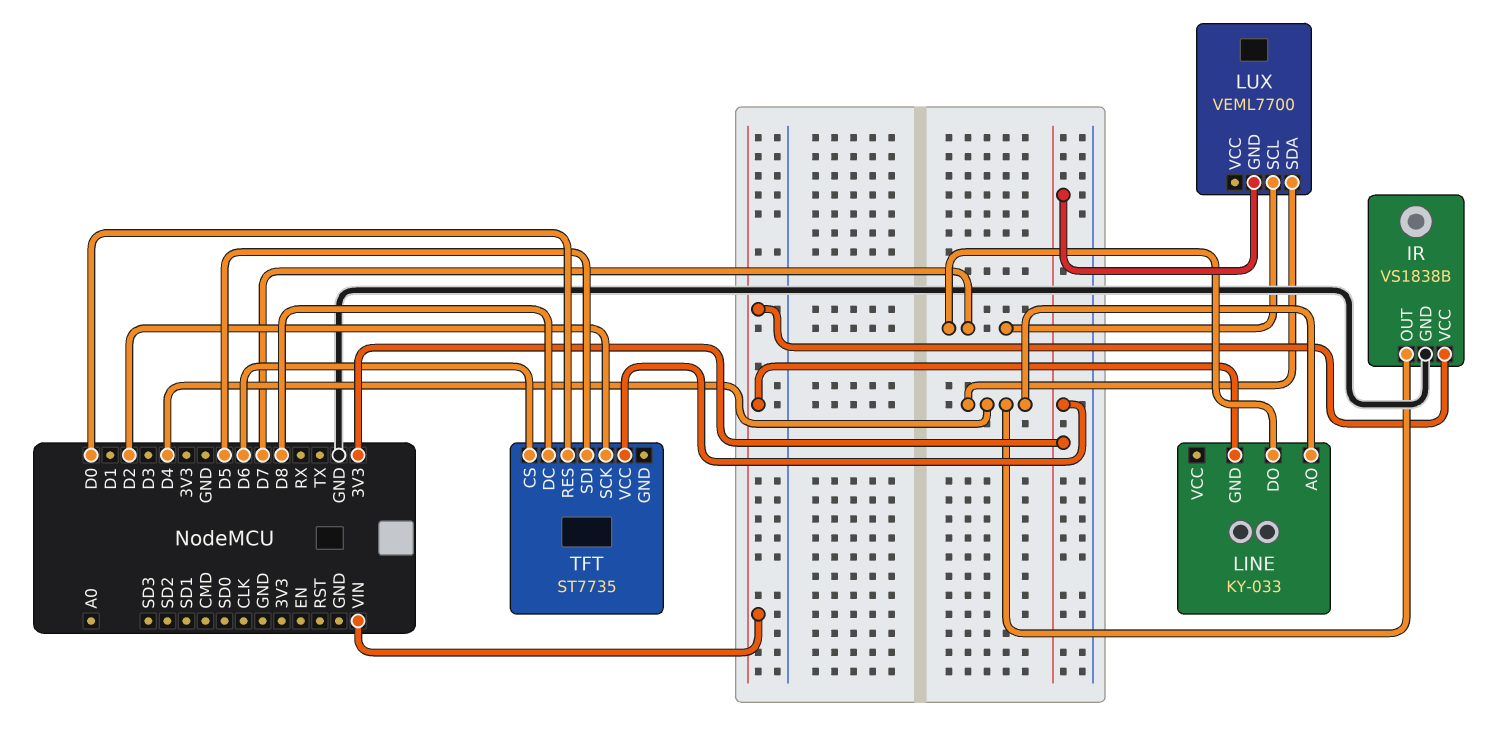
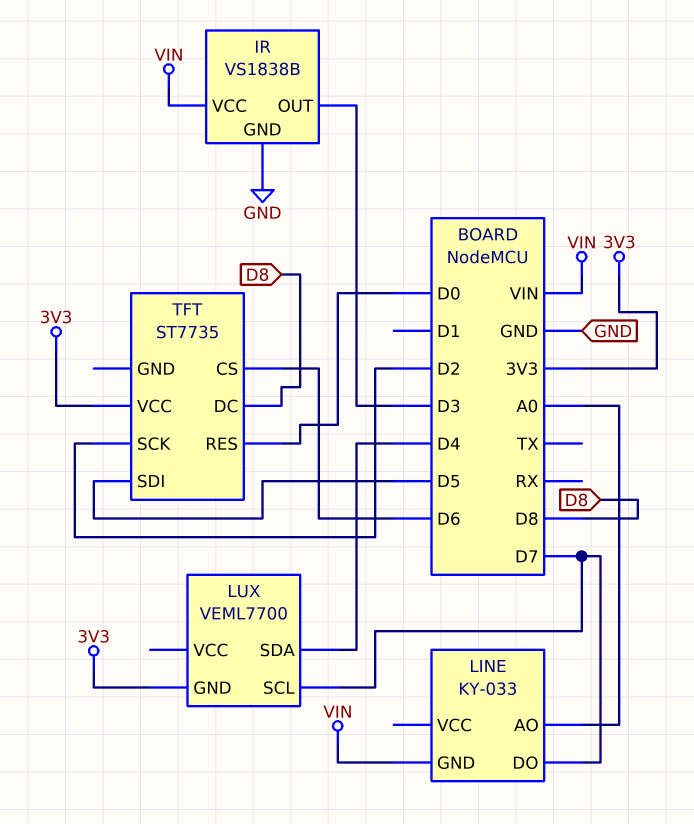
IR pin OUT: D4 -> D3
LINE pin AO: D4 -> A0

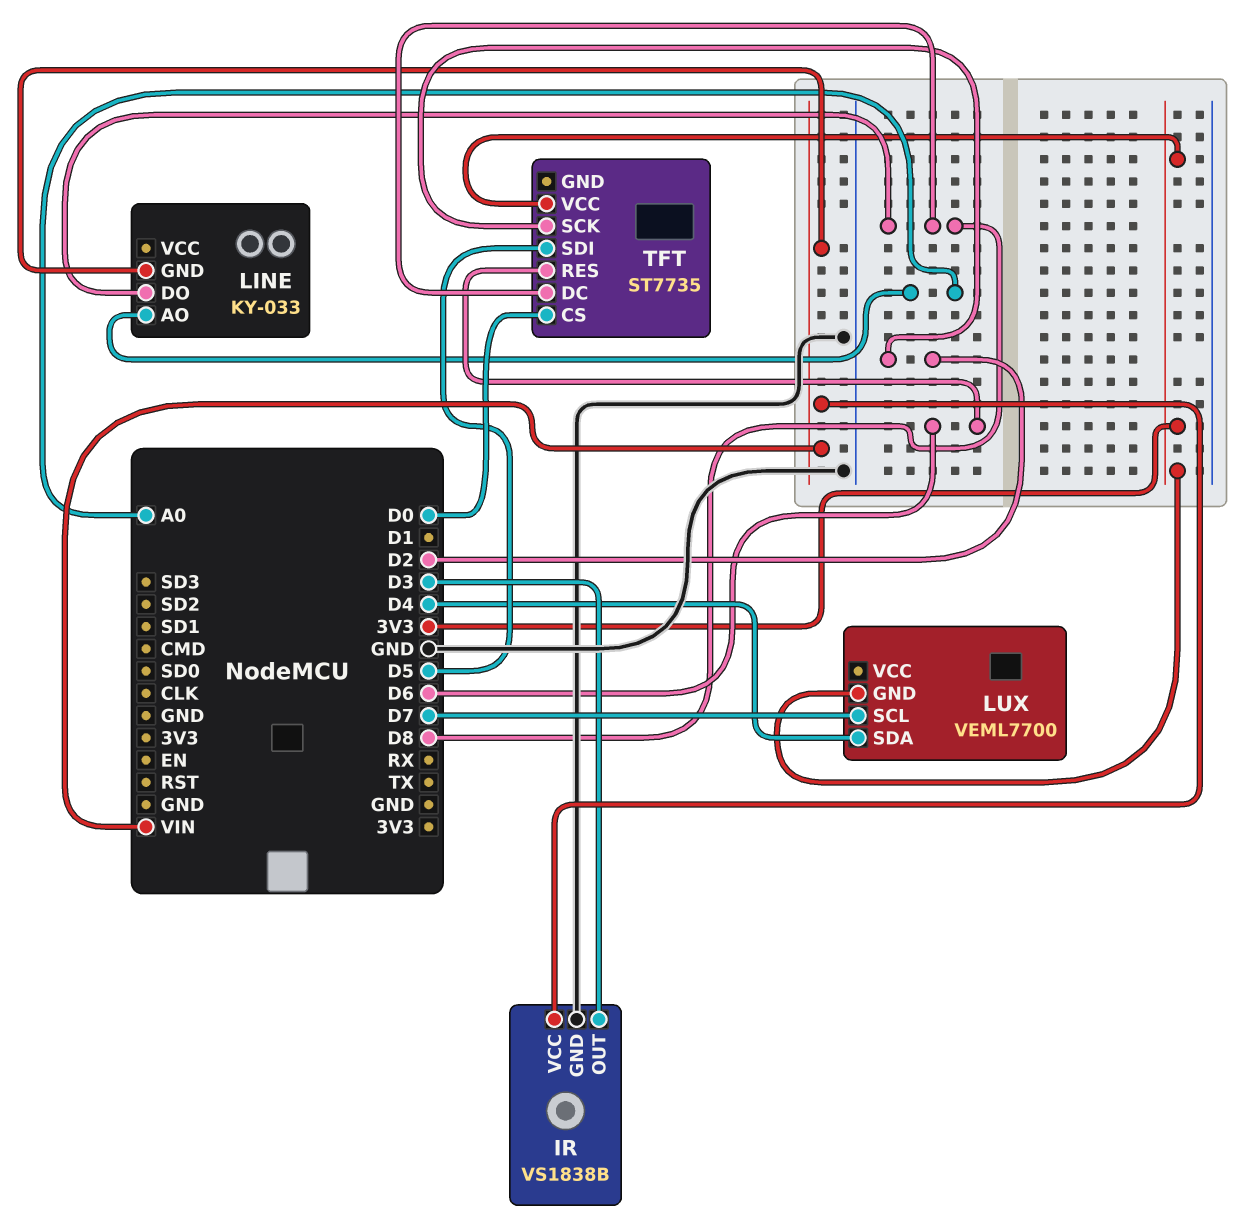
LINE pin DO: D7 -> D8
TFT pin CS: D6 -> D0
TFT pin RES: D0 -> D6

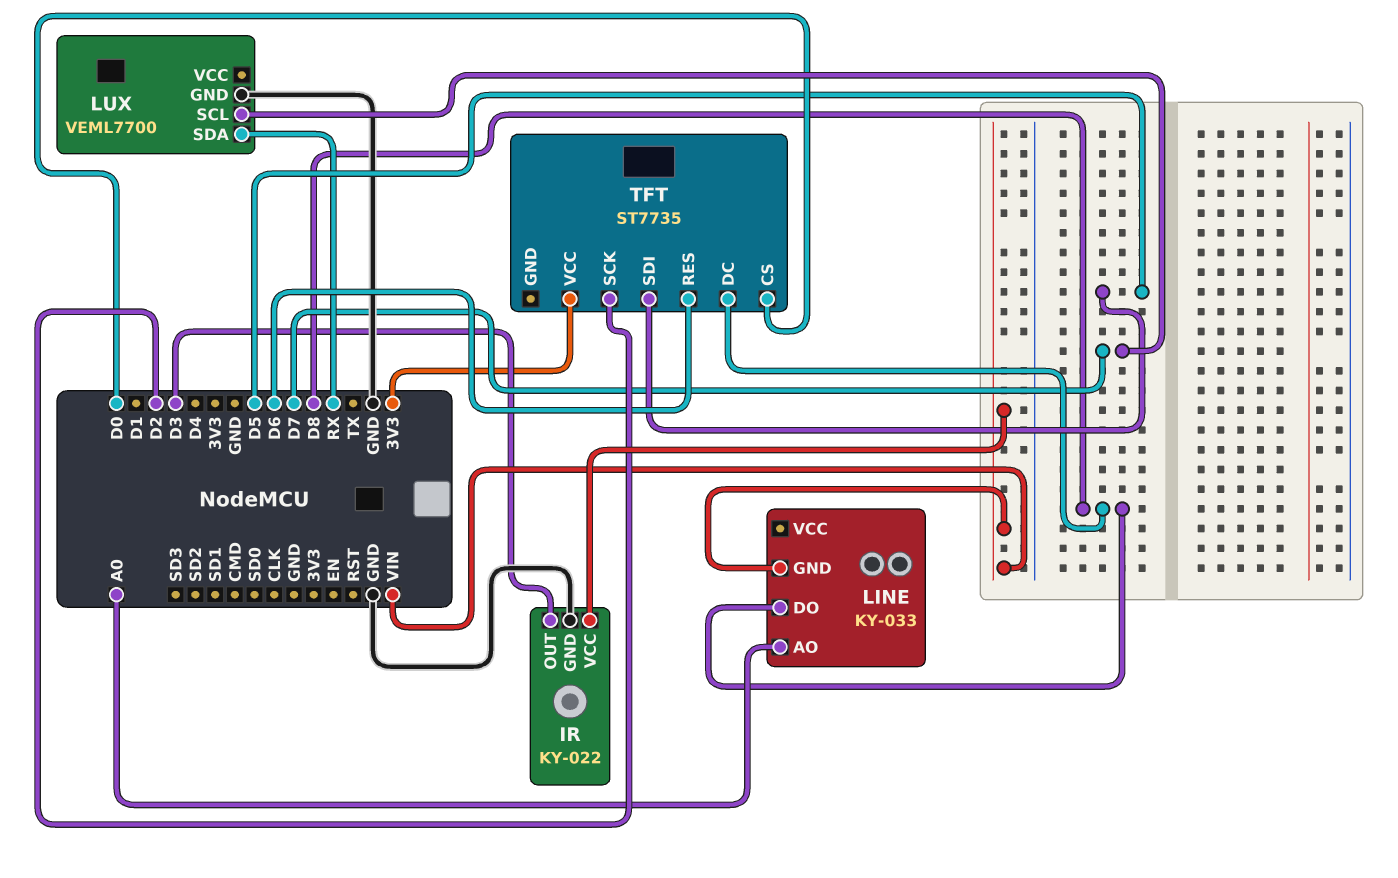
IR: VS1838B -> KY-022
LUX pin GND: 3V3 -> GND
LUX pin SDA: D4 -> RX

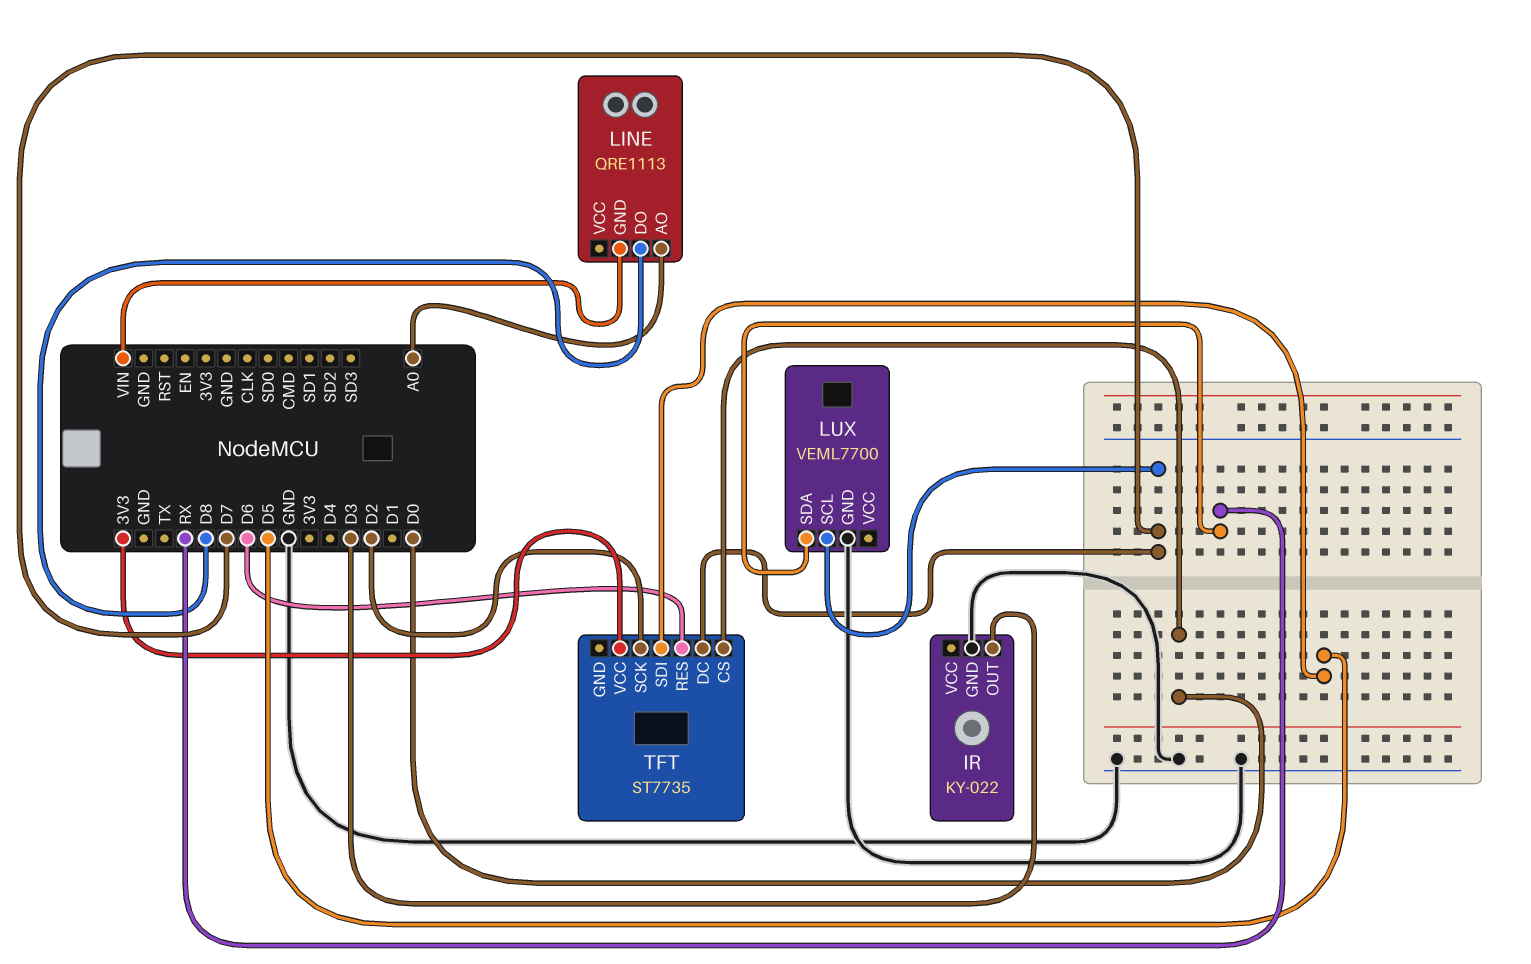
IR pin VCC: VIN -> none
LINE: KY-033 -> QRE1113
TFT pin DC: D8 -> D7

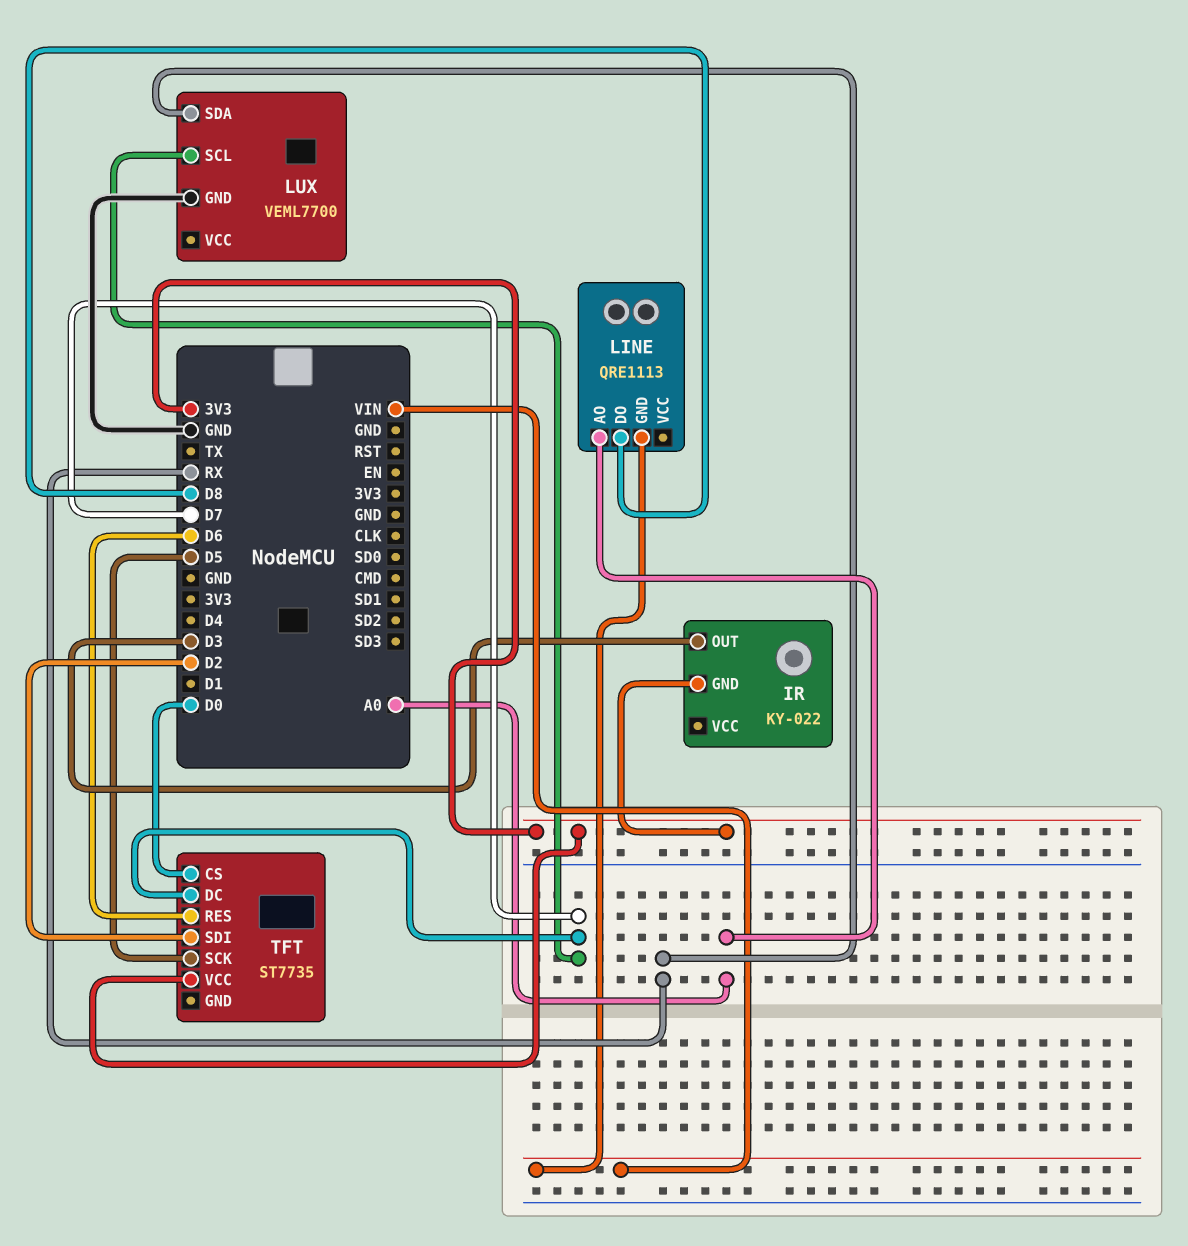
IR pin GND: GND -> 3V3
TFT pin SCK: D2 -> D5
TFT pin SDI: D5 -> D2

